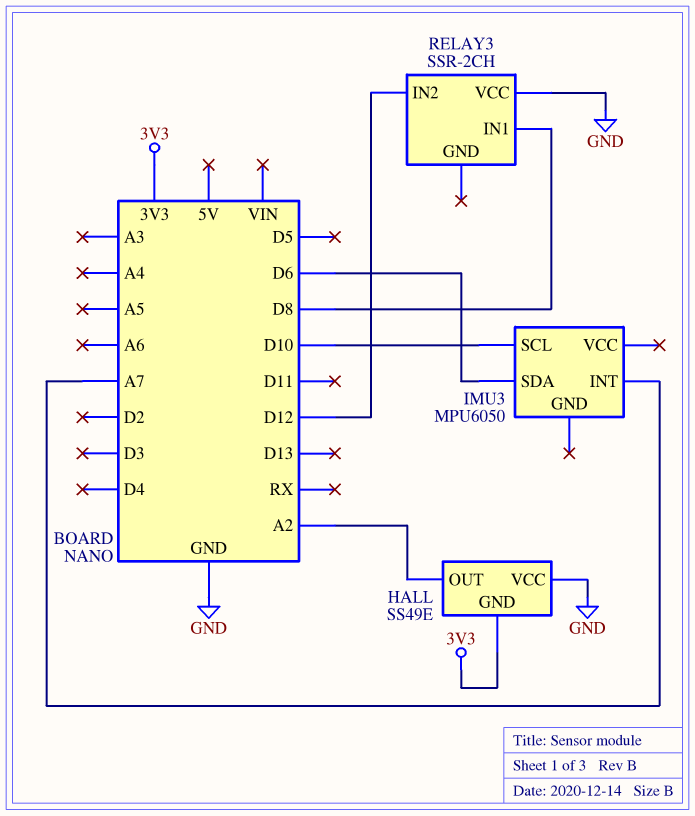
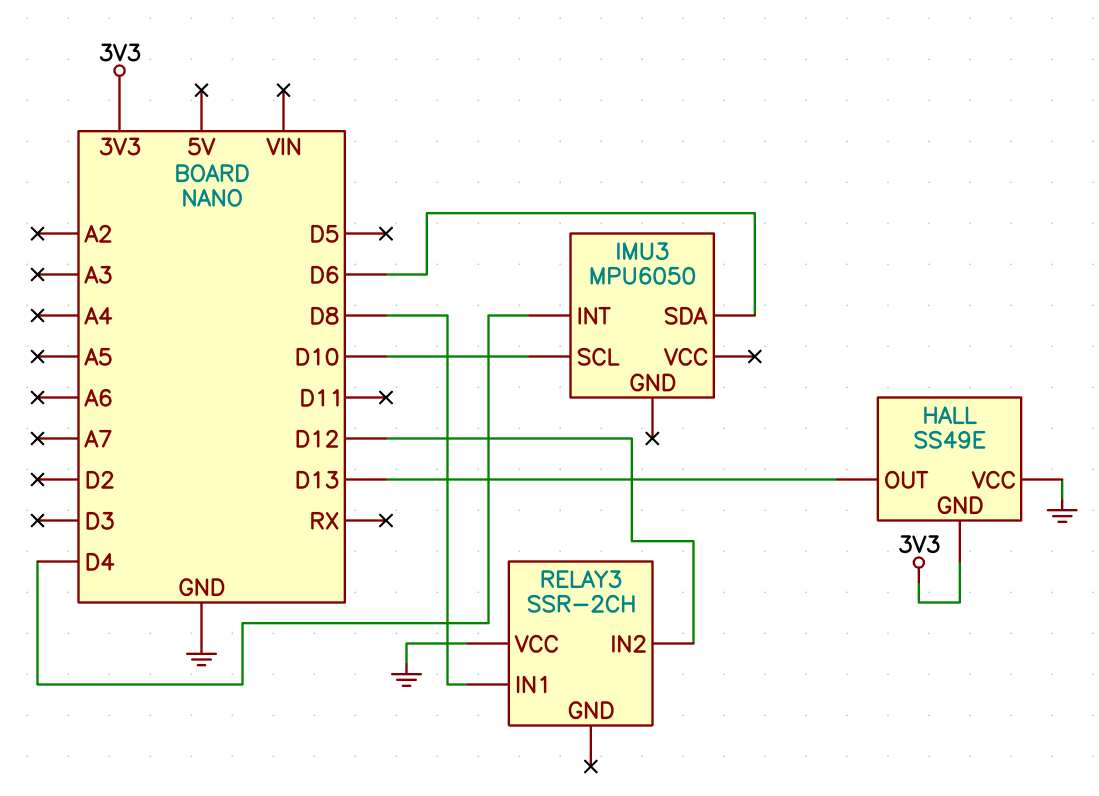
HALL pin OUT: A2 -> D13
IMU3 pin INT: A7 -> D4

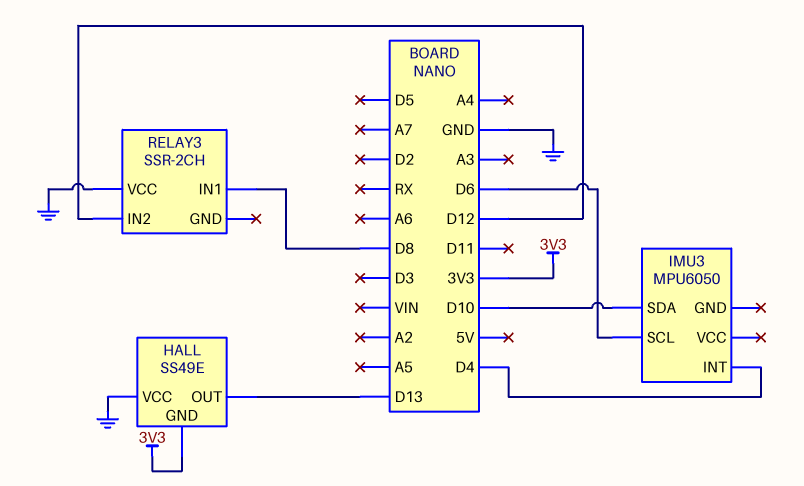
IMU3 pin SCL: D10 -> D6
IMU3 pin SDA: D6 -> D10

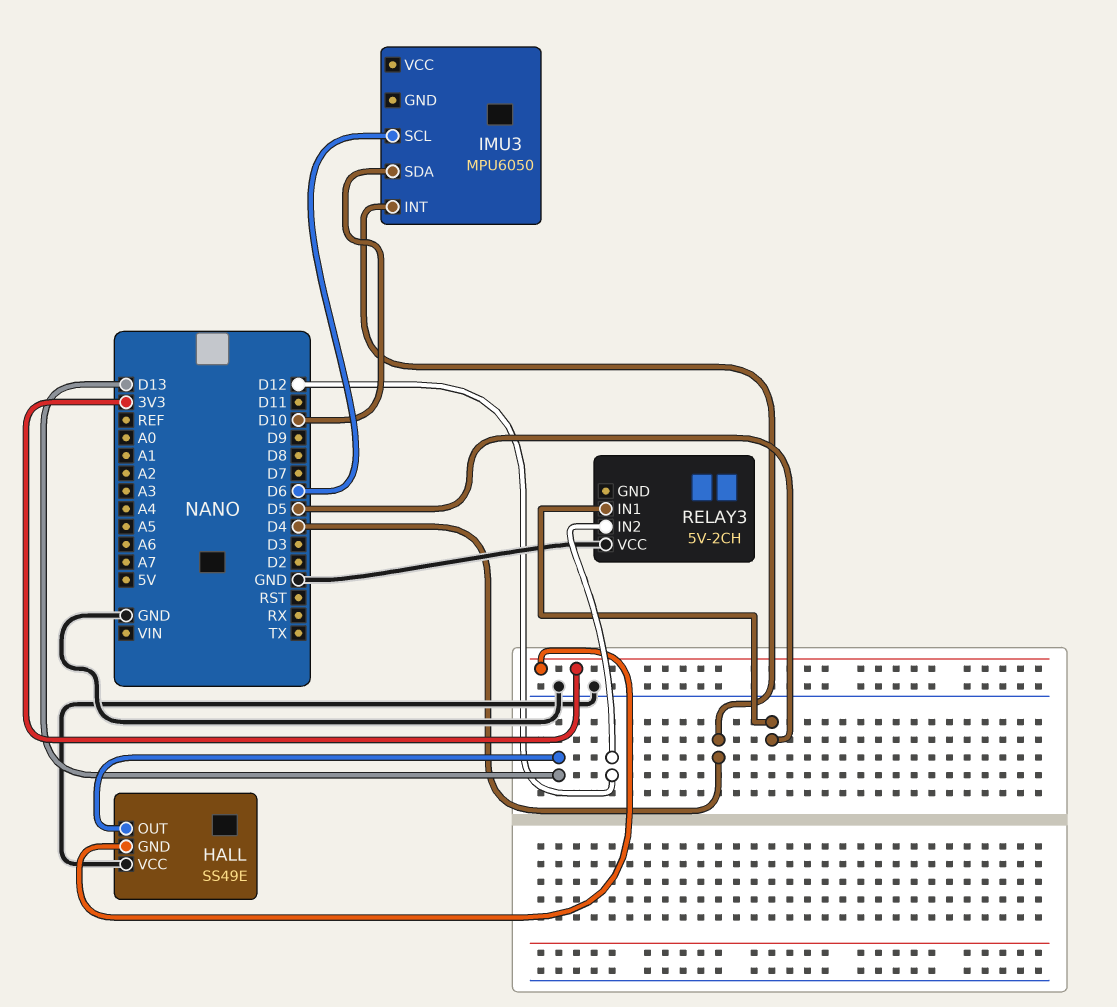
RELAY3: SSR-2CH -> 5V-2CH
RELAY3 pin IN1: D8 -> D5

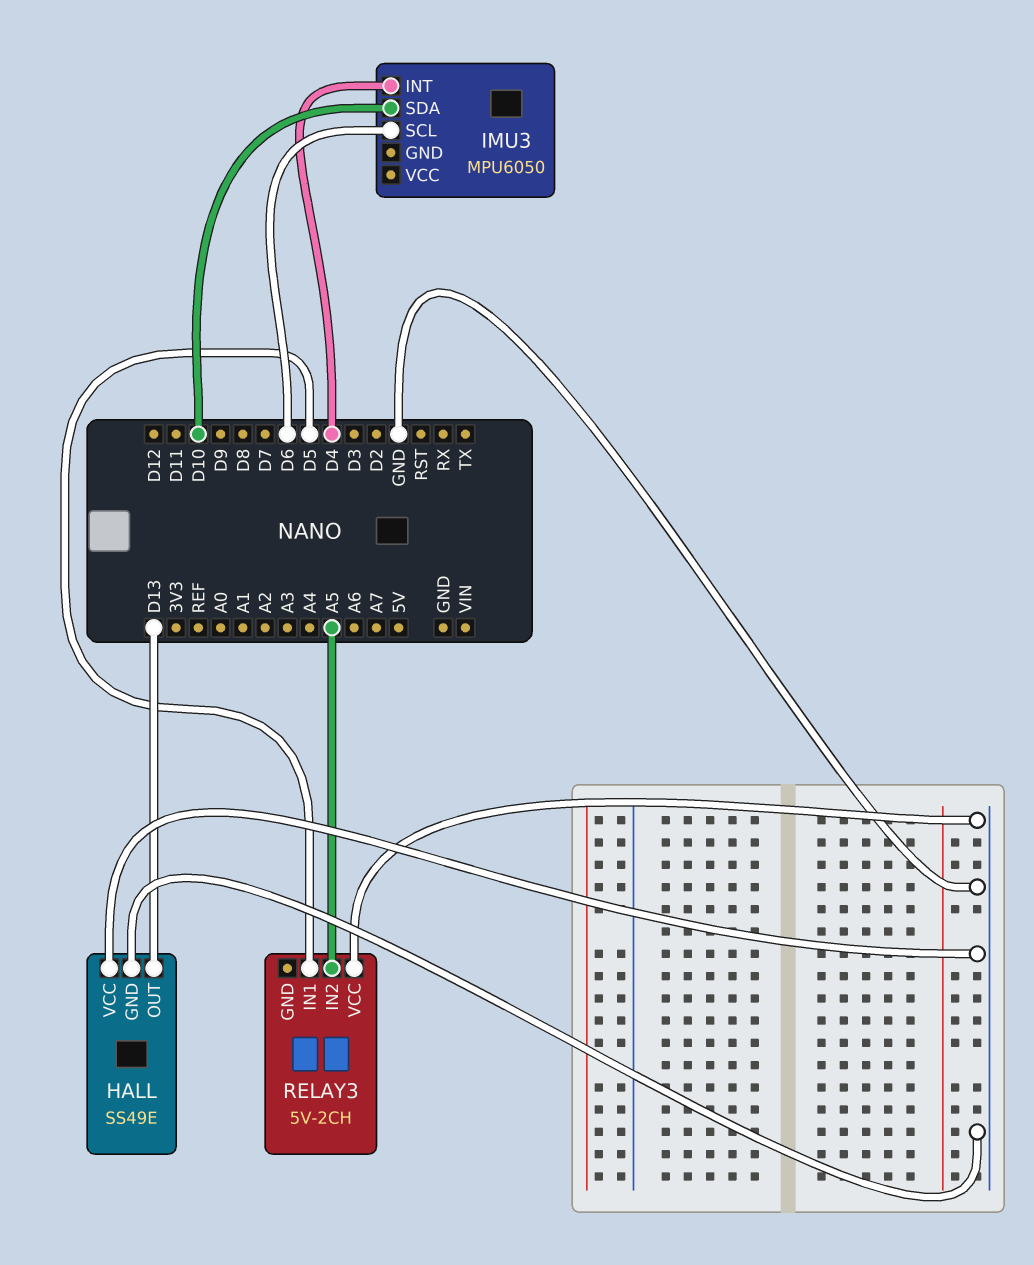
HALL pin GND: 3V3 -> GND
RELAY3 pin IN2: D12 -> A5

